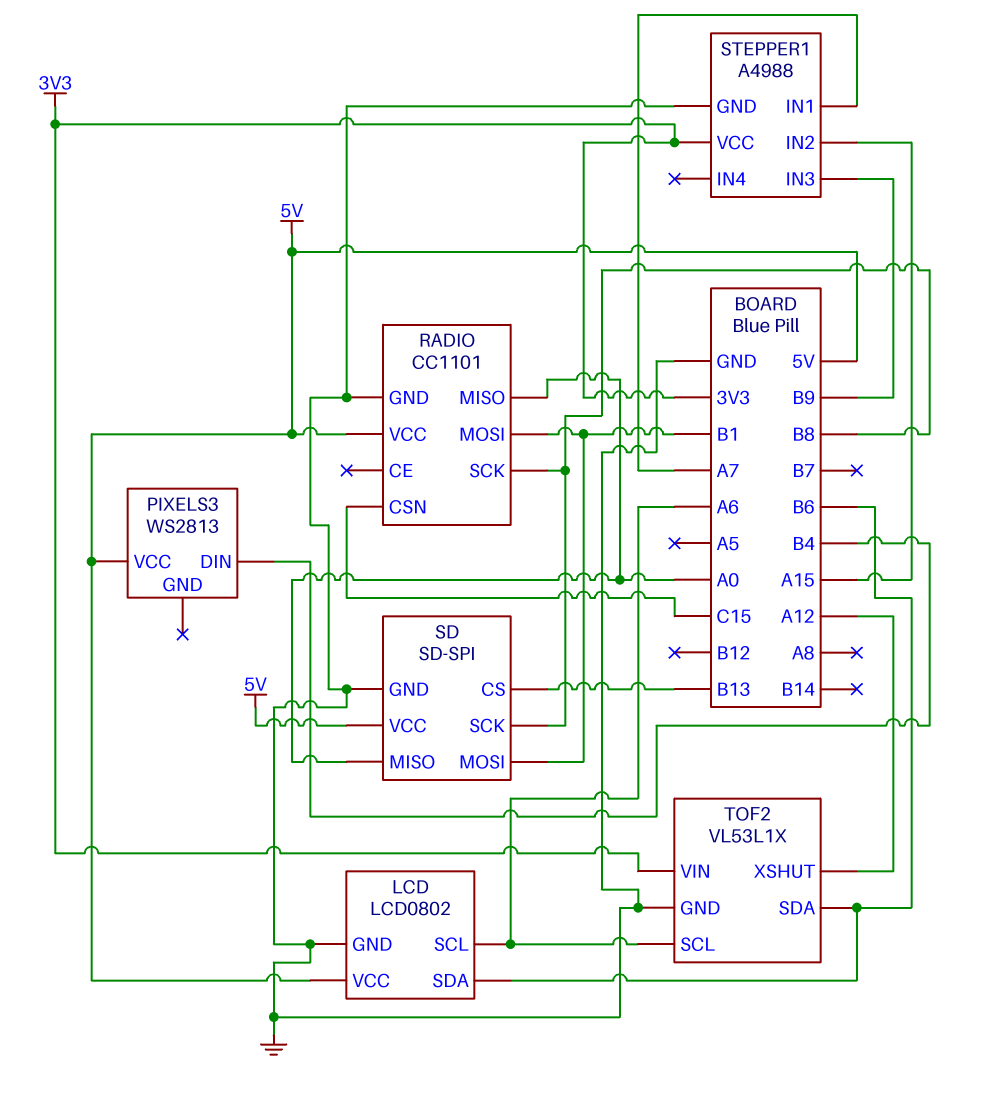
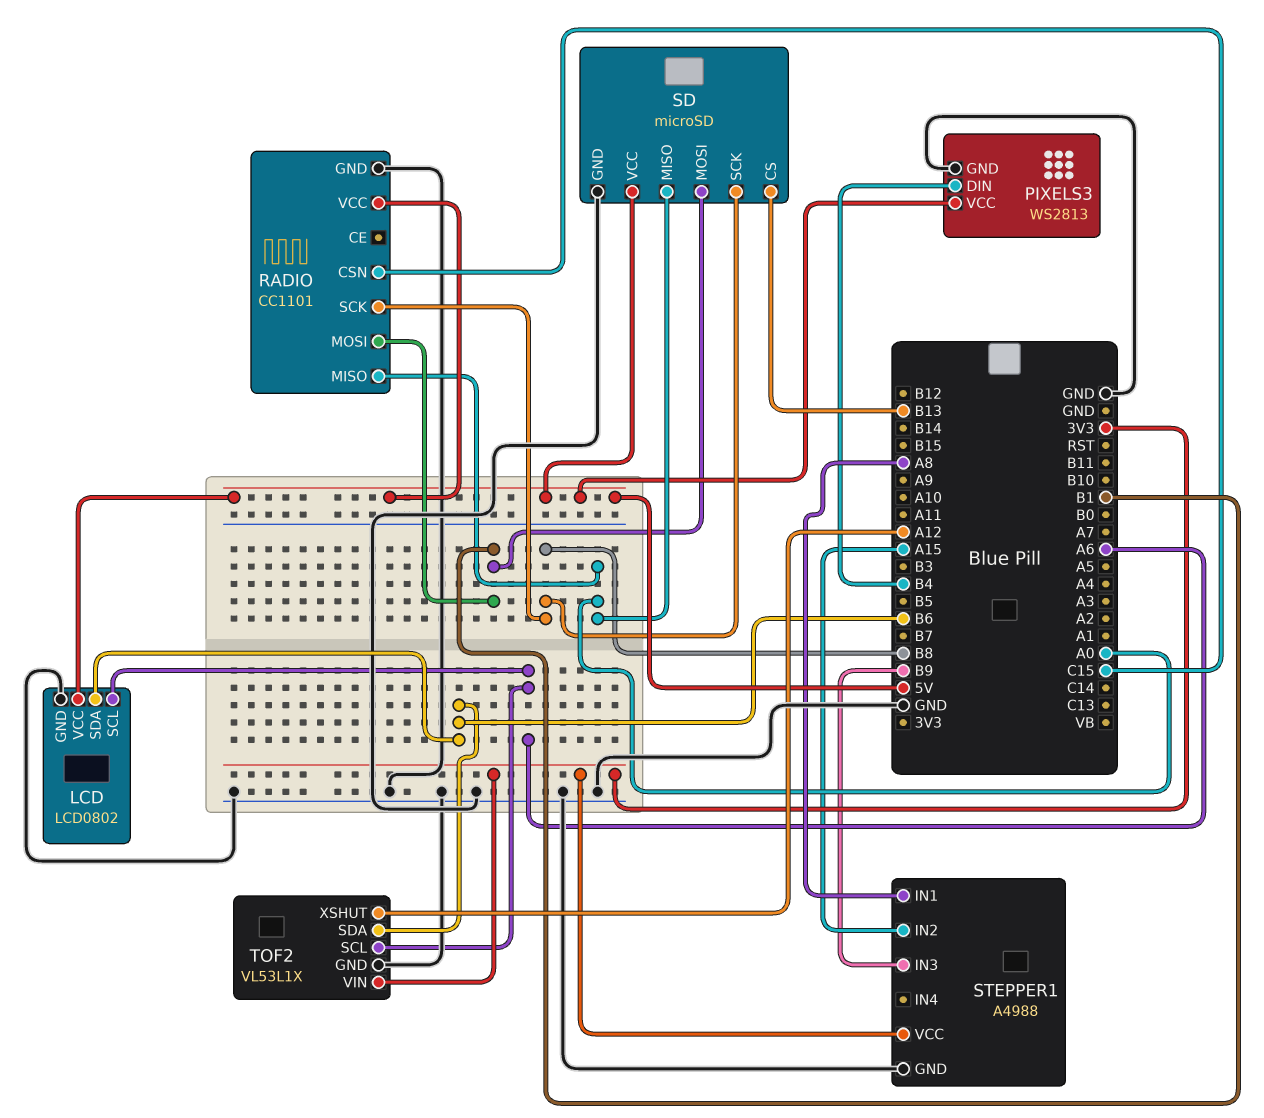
PIXELS3 pin GND: none -> GND
SD: SD-SPI -> microSD
STEPPER1 pin IN1: A7 -> A8

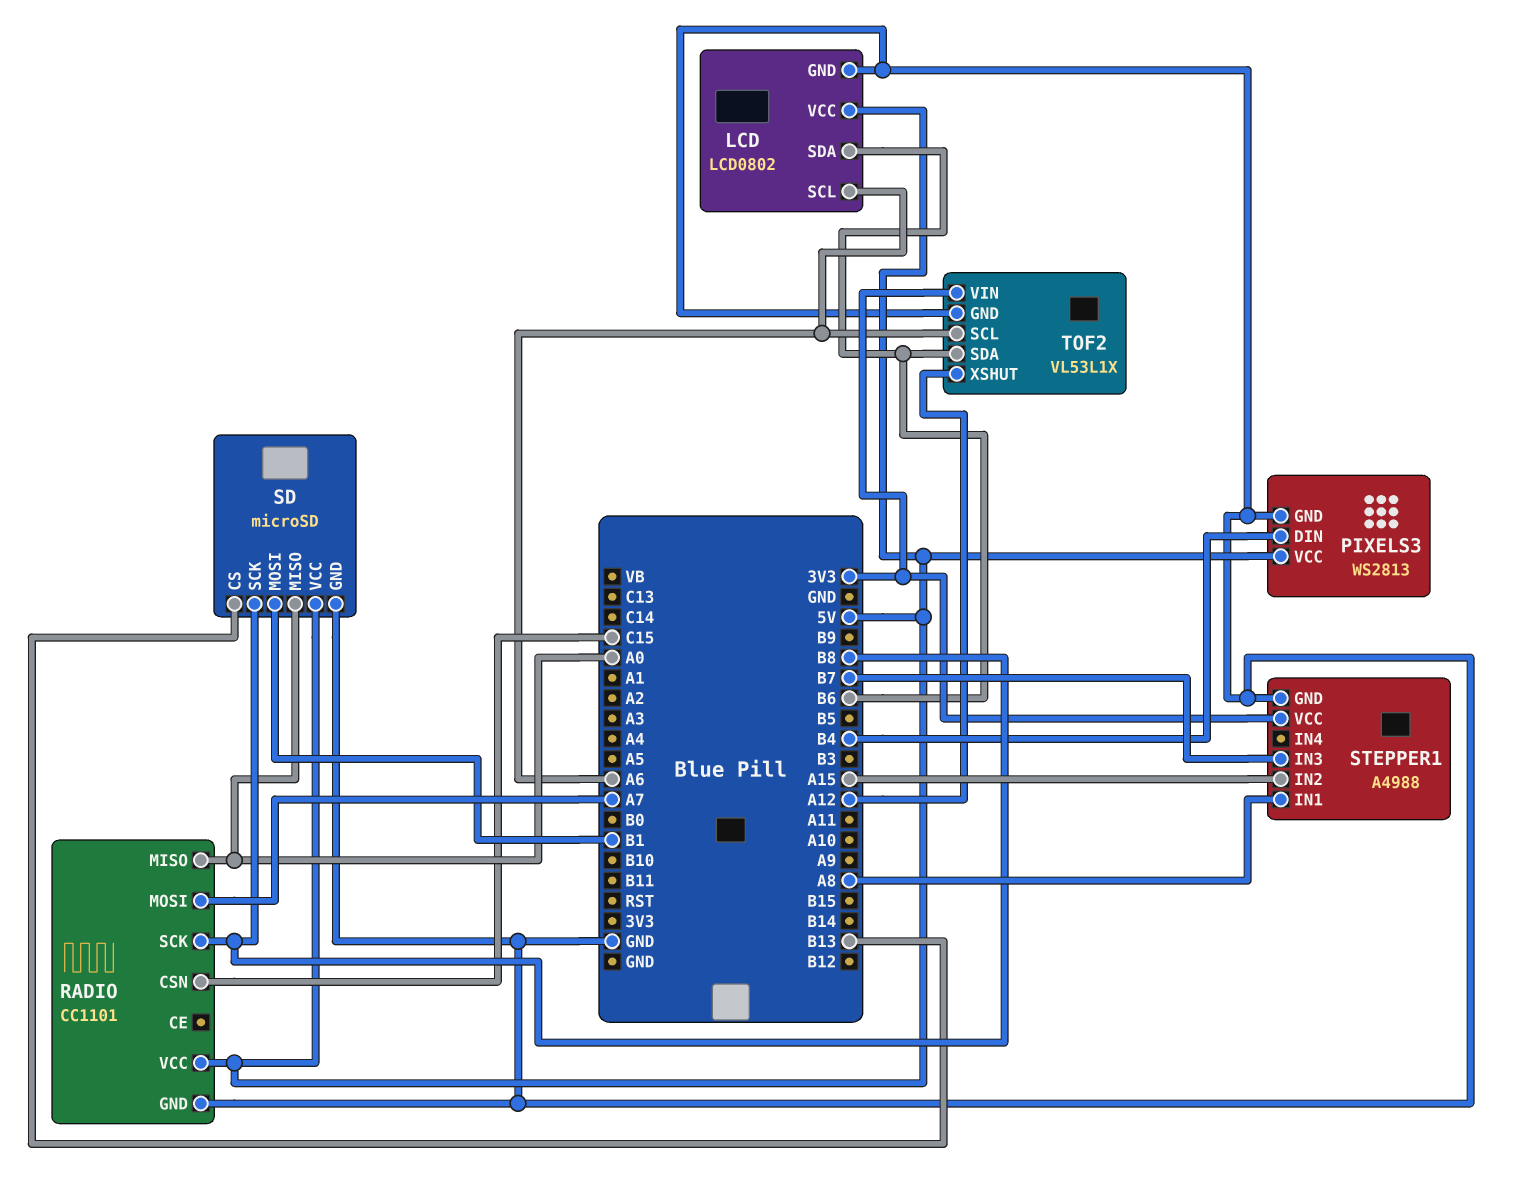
RADIO pin MOSI: B1 -> A7
STEPPER1 pin IN3: B9 -> B7

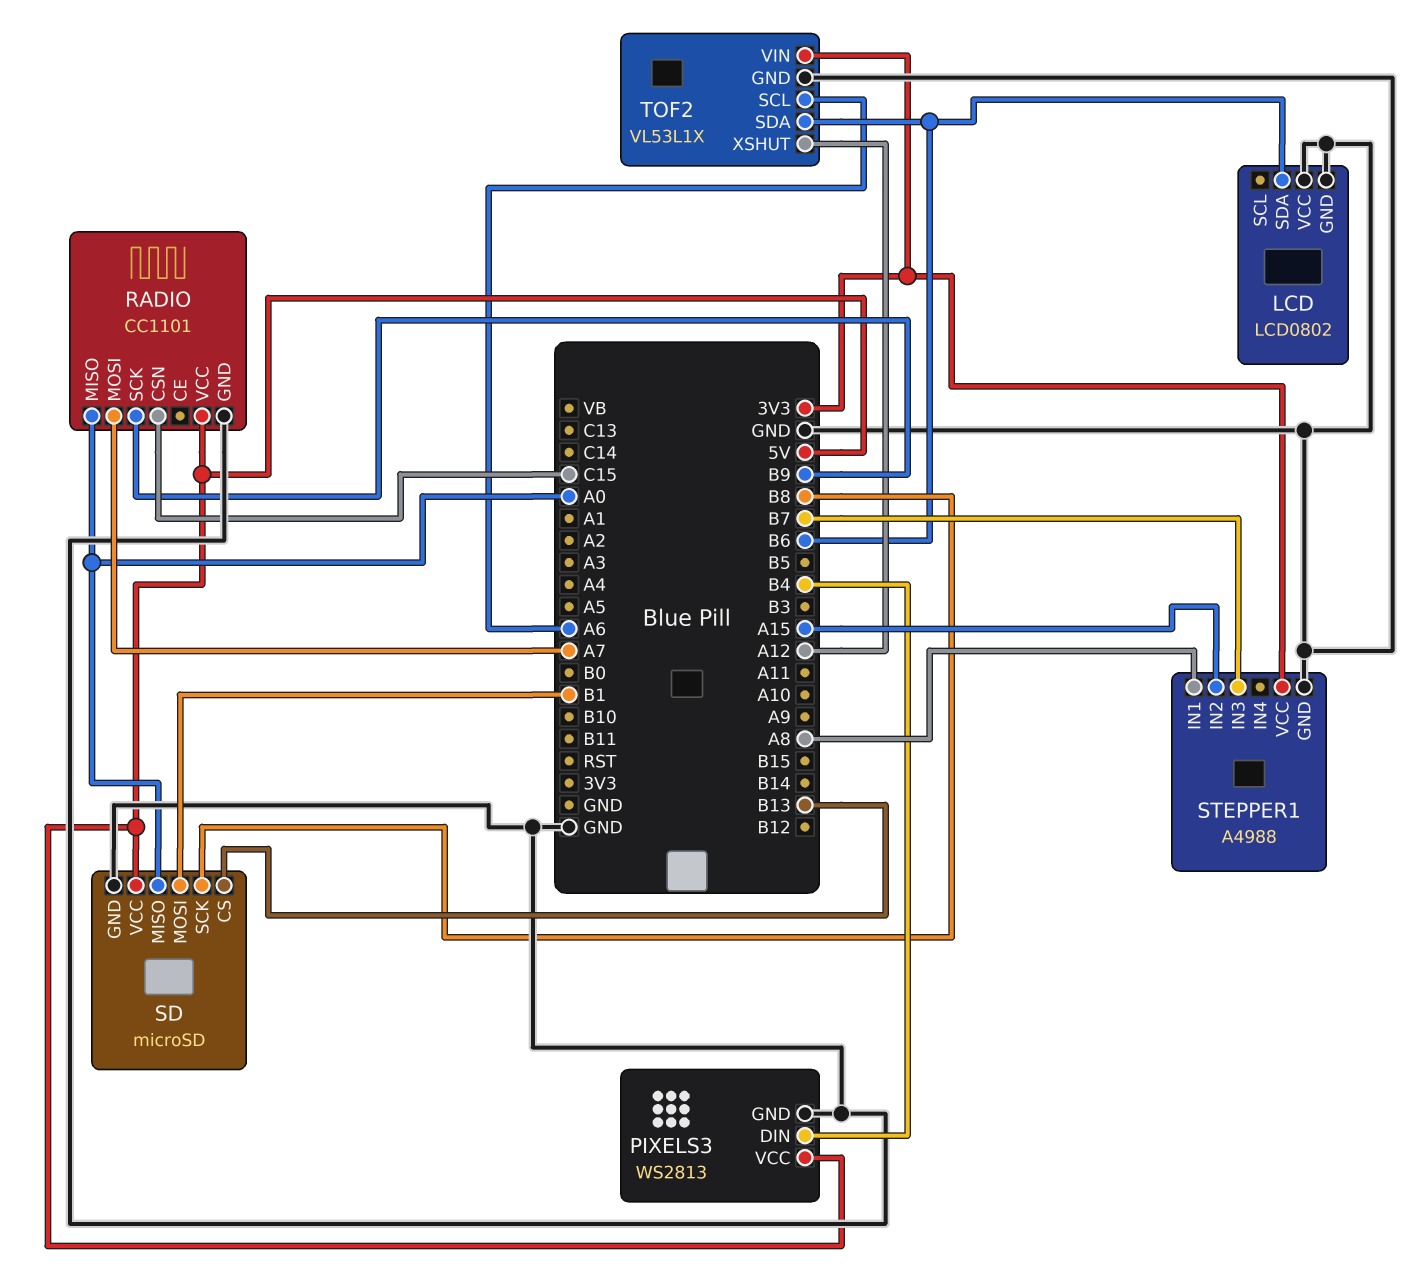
LCD pin SCL: A6 -> none
LCD pin VCC: 5V -> GND
RADIO pin SCK: B8 -> B9

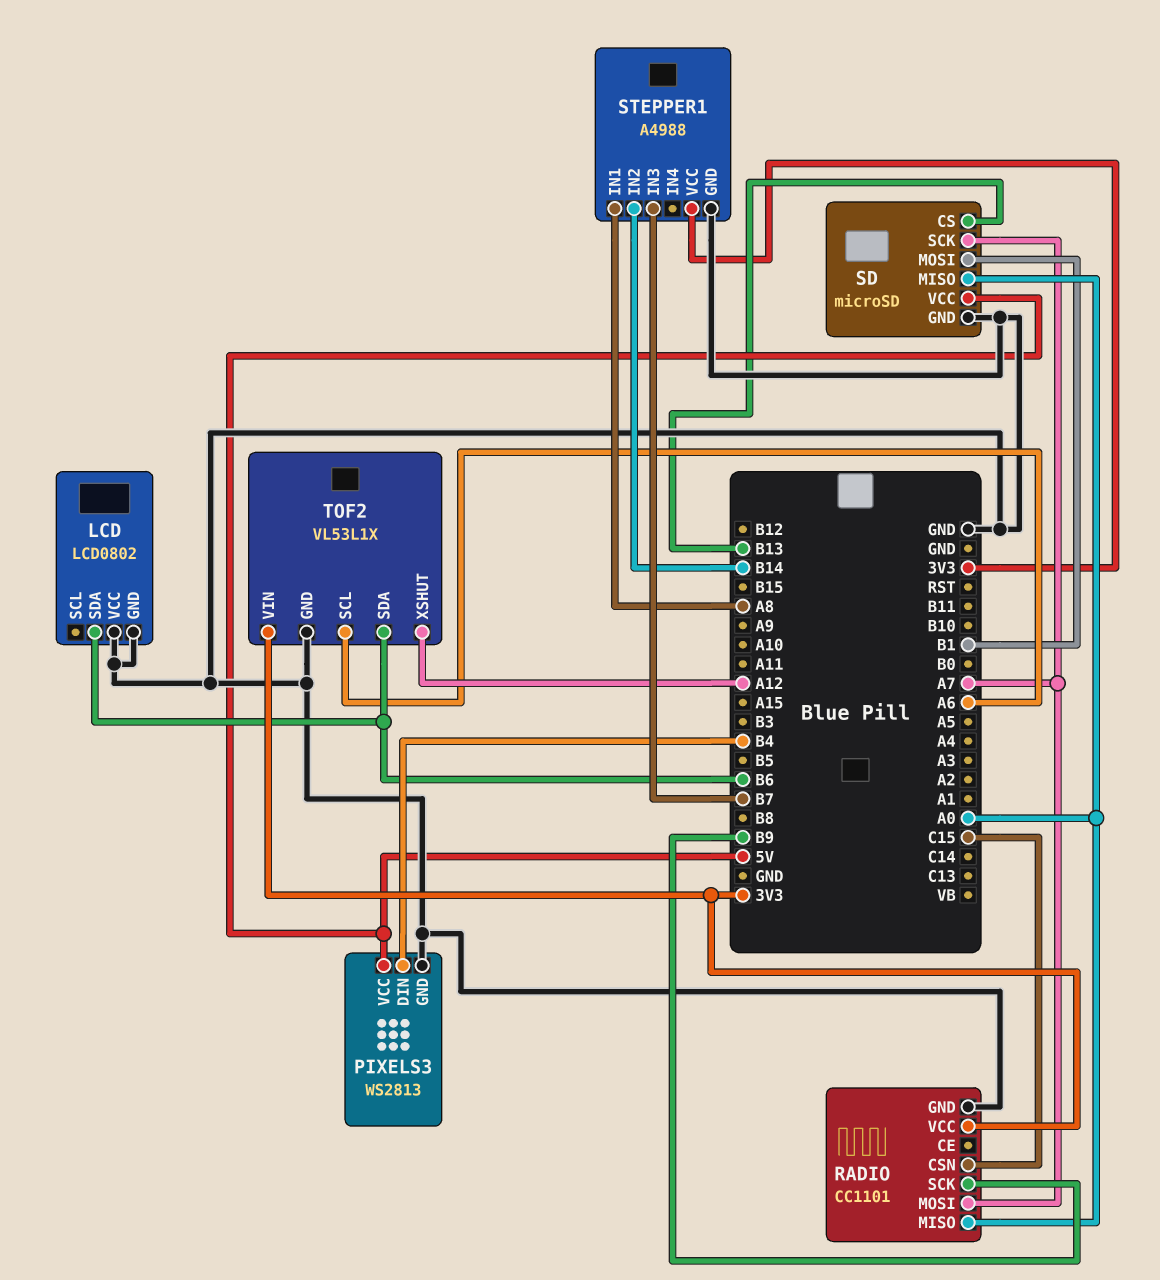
RADIO pin VCC: 5V -> 3V3
SD pin SCK: B8 -> A7
STEPPER1 pin IN2: A15 -> B14

